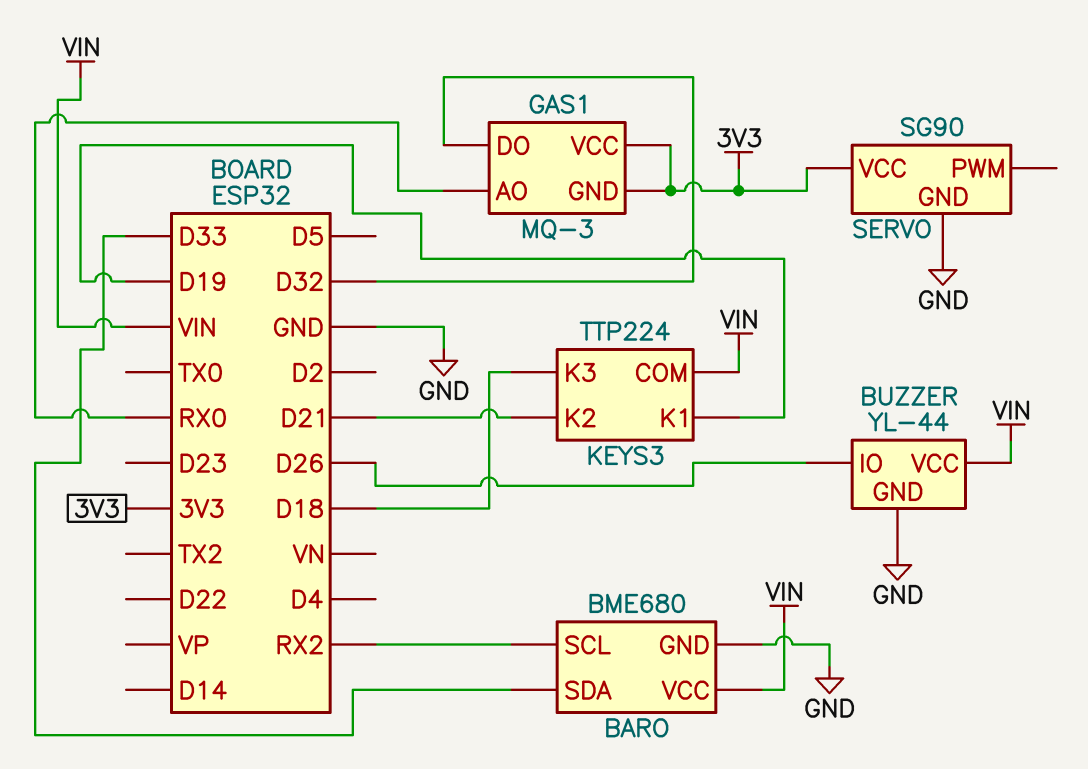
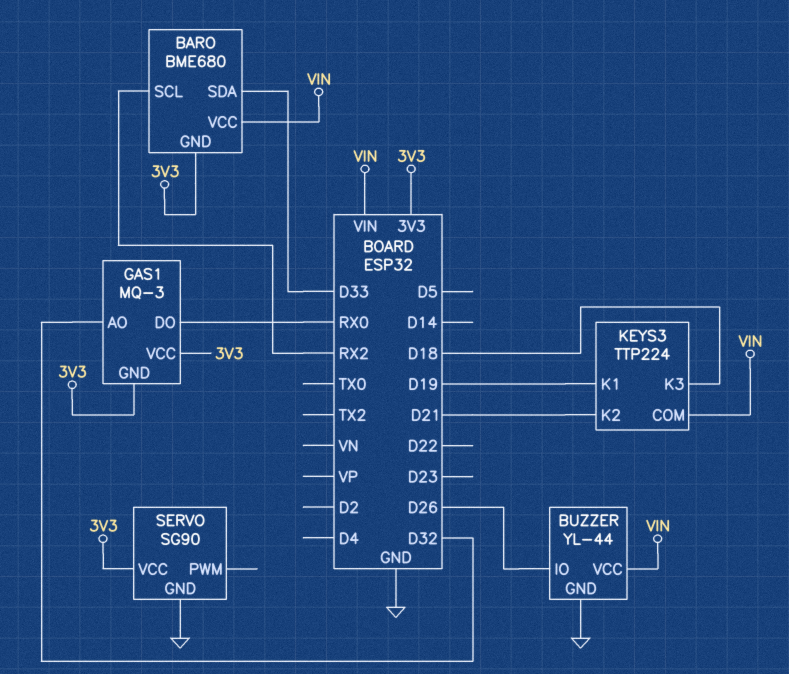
BARO pin GND: GND -> 3V3
GAS1 pin AO: RX0 -> D32
GAS1 pin DO: D32 -> RX0

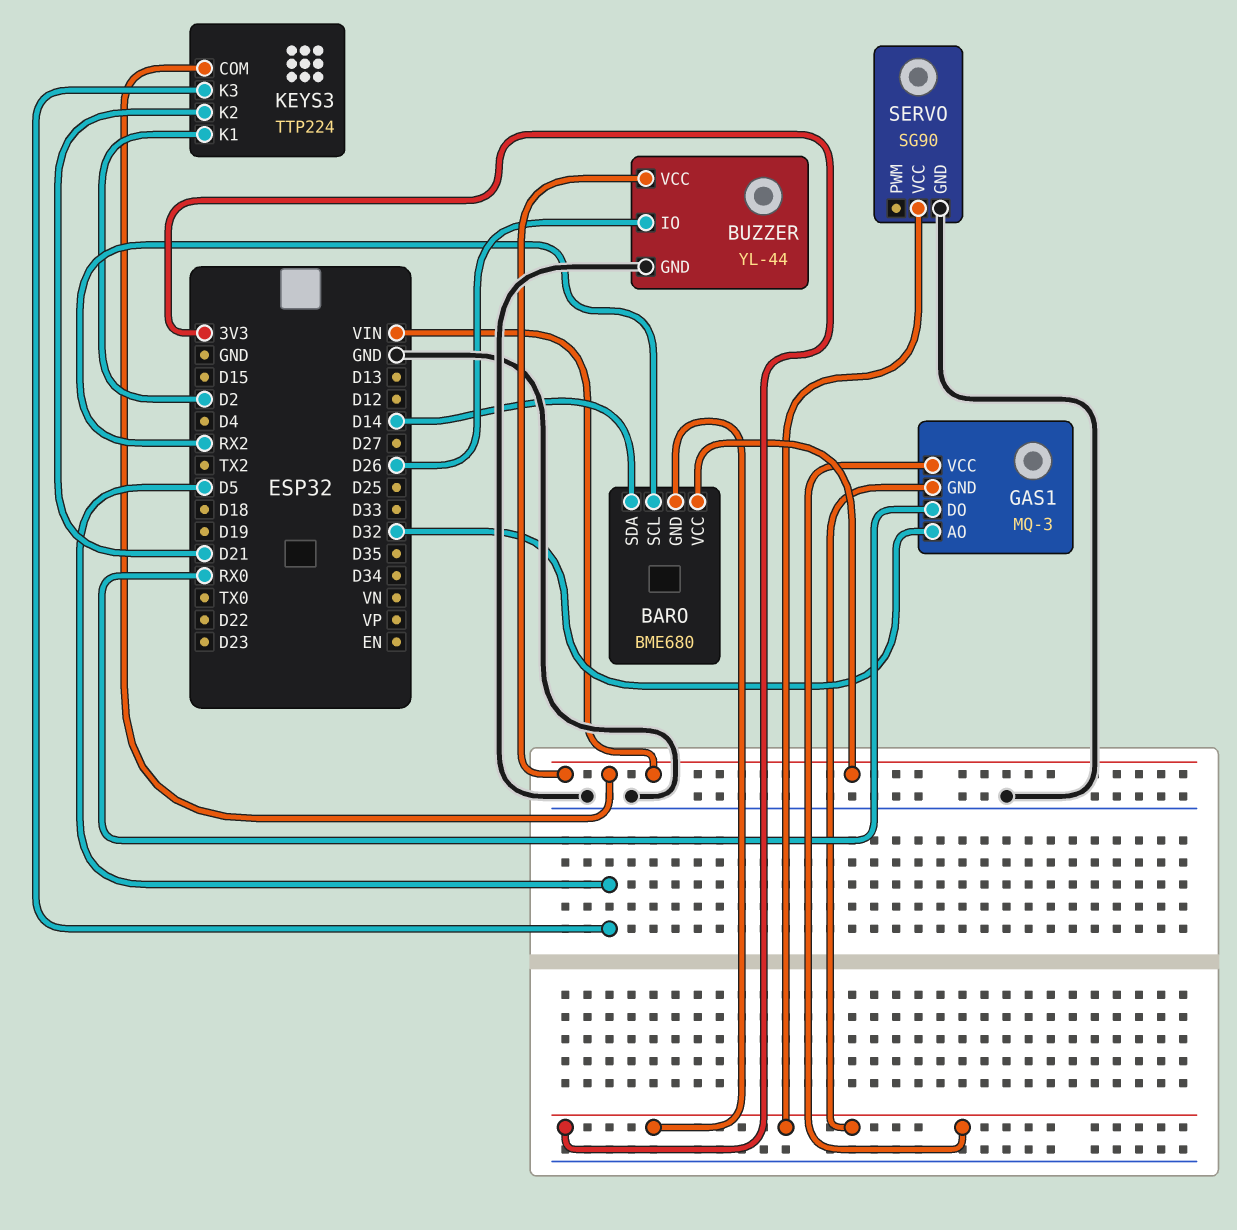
BARO pin SDA: D33 -> D14
KEYS3 pin K1: D19 -> D2
KEYS3 pin K3: D18 -> D5

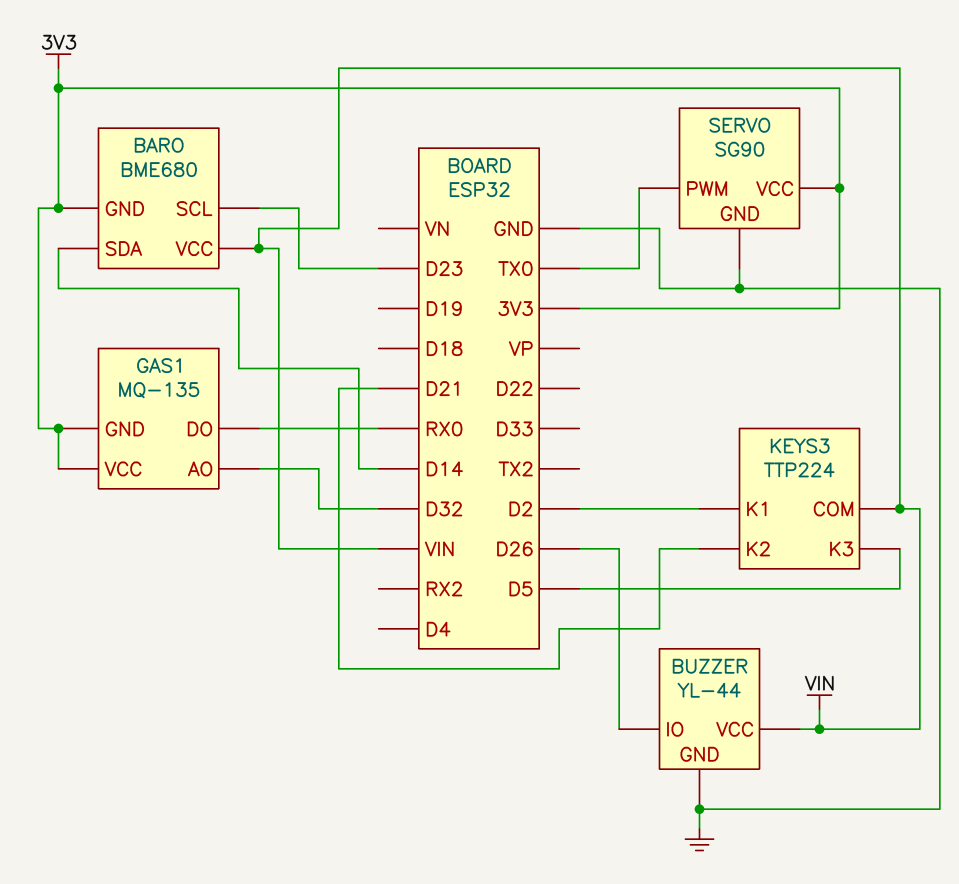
BARO pin SCL: RX2 -> D23
GAS1: MQ-3 -> MQ-135
SERVO pin PWM: none -> TX0

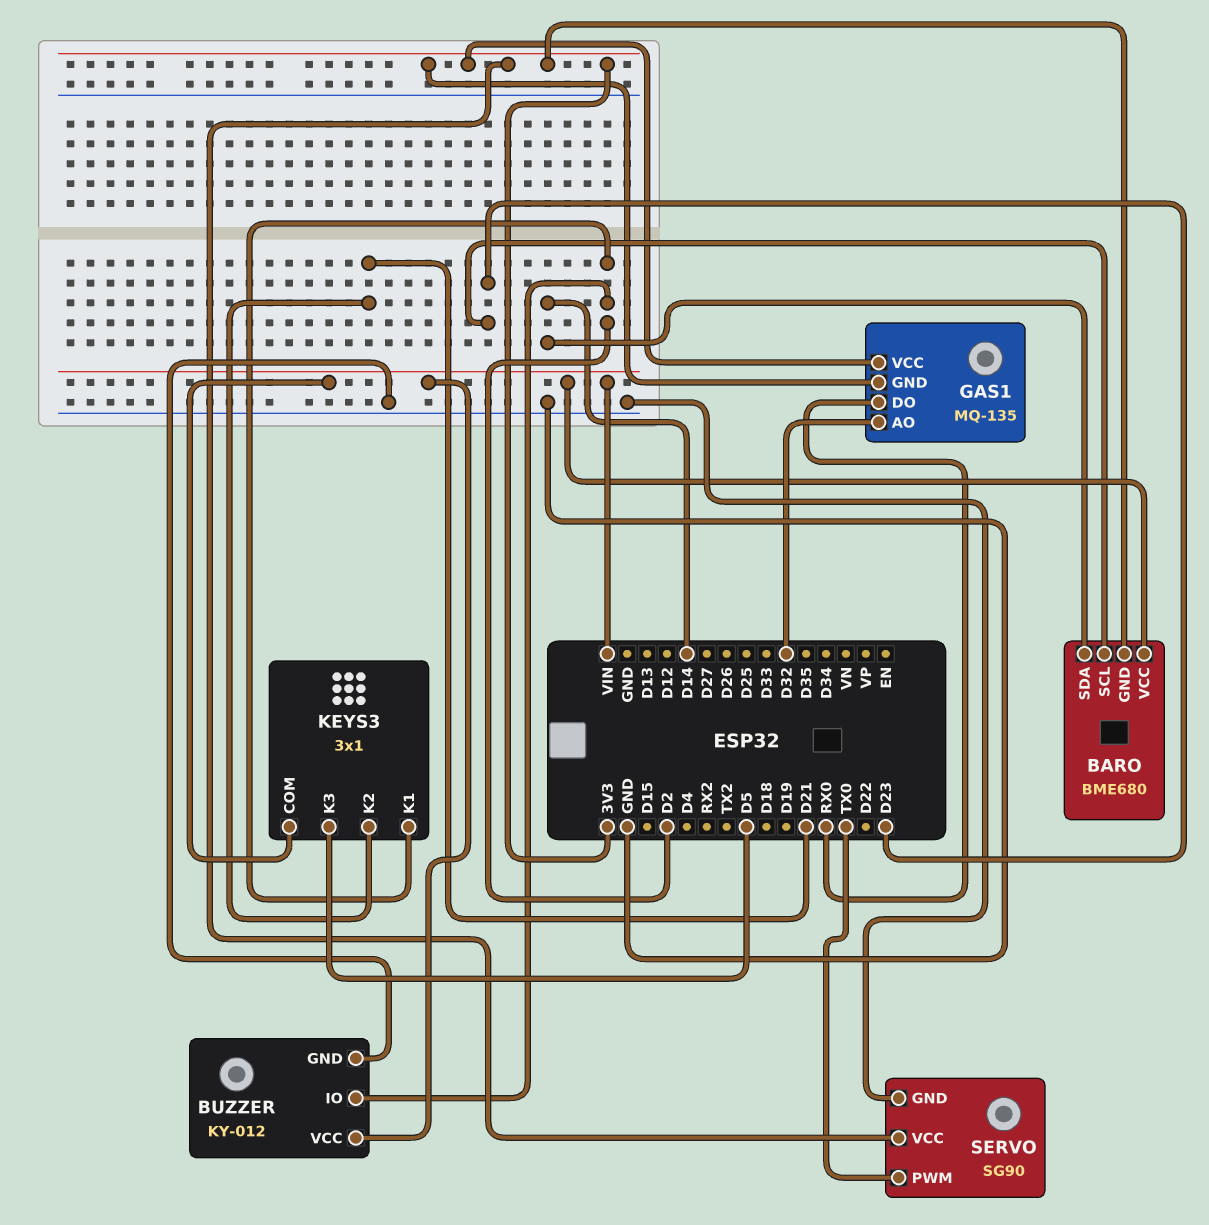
BUZZER: YL-44 -> KY-012
BUZZER pin IO: D26 -> D2
KEYS3: TTP224 -> 3x1

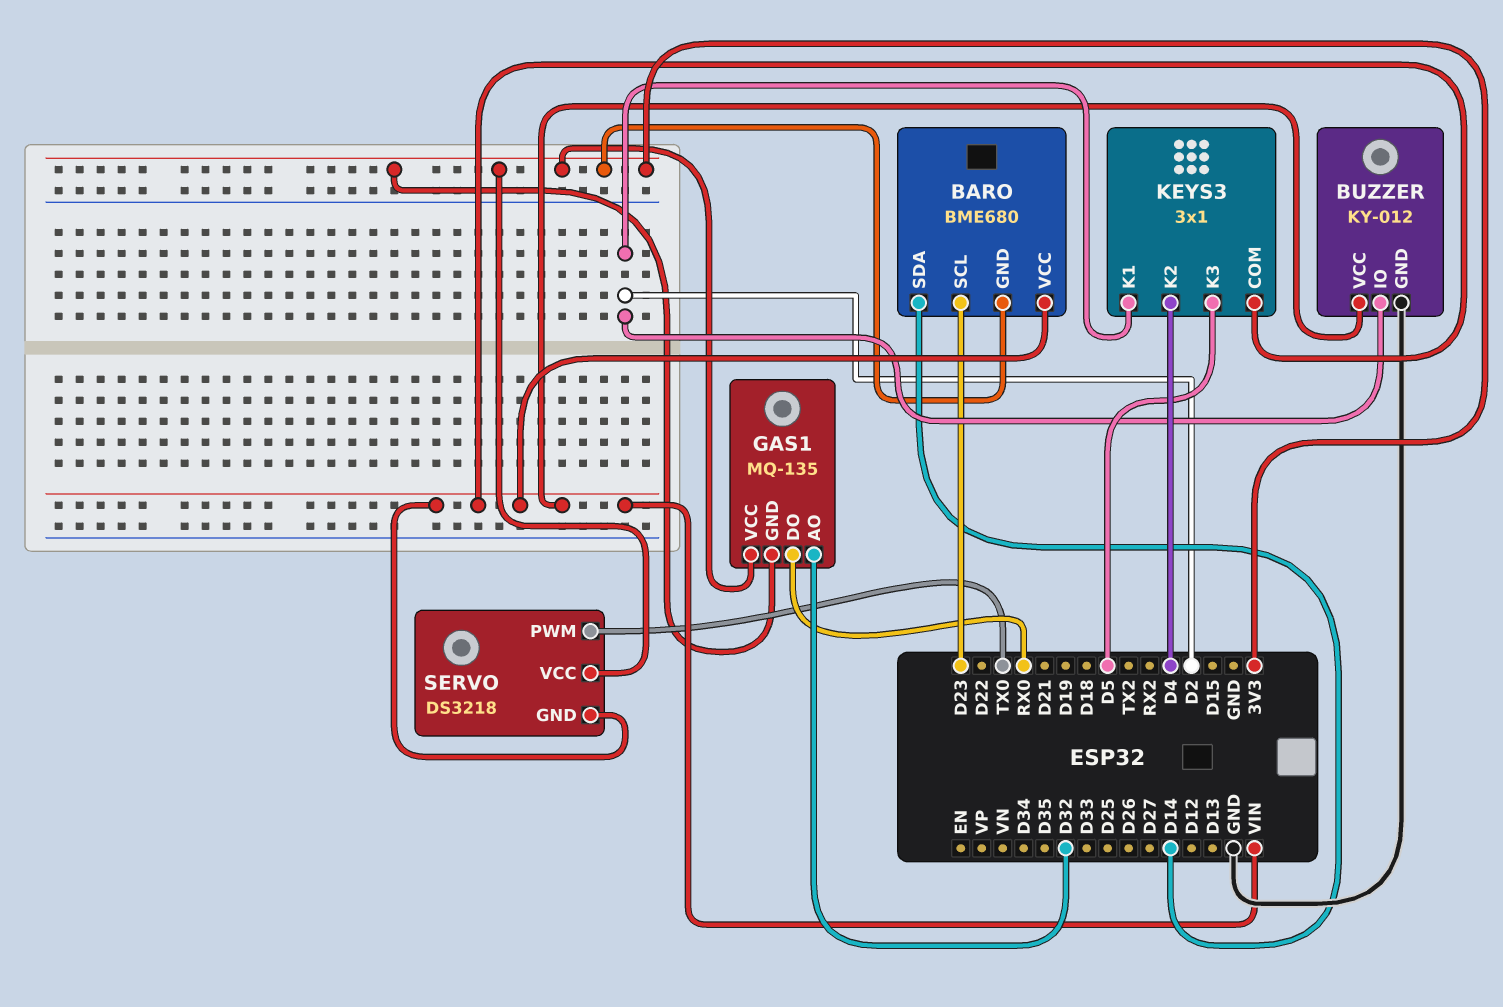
KEYS3 pin K2: D21 -> D4
SERVO: SG90 -> DS3218
SERVO pin GND: GND -> VIN

